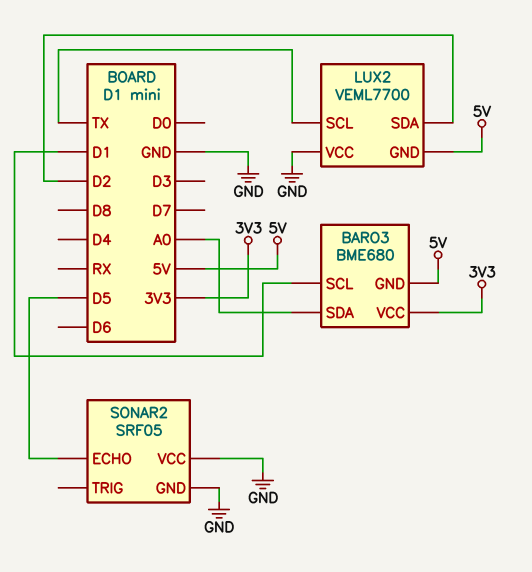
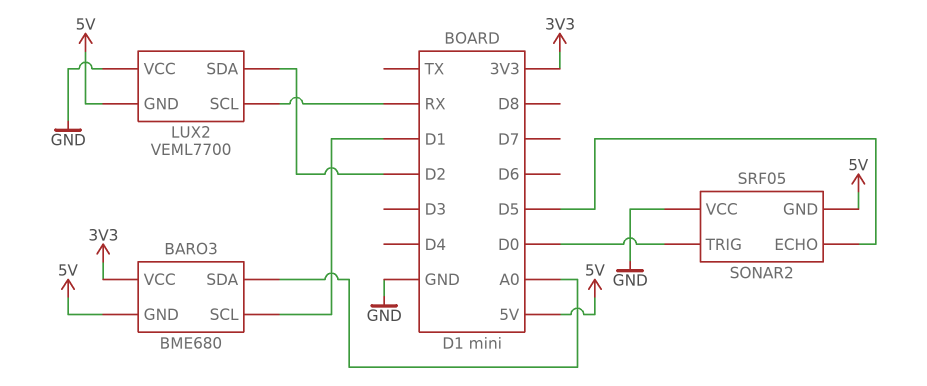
LUX2 pin SCL: TX -> RX
SONAR2 pin GND: GND -> 5V
SONAR2 pin TRIG: none -> D0

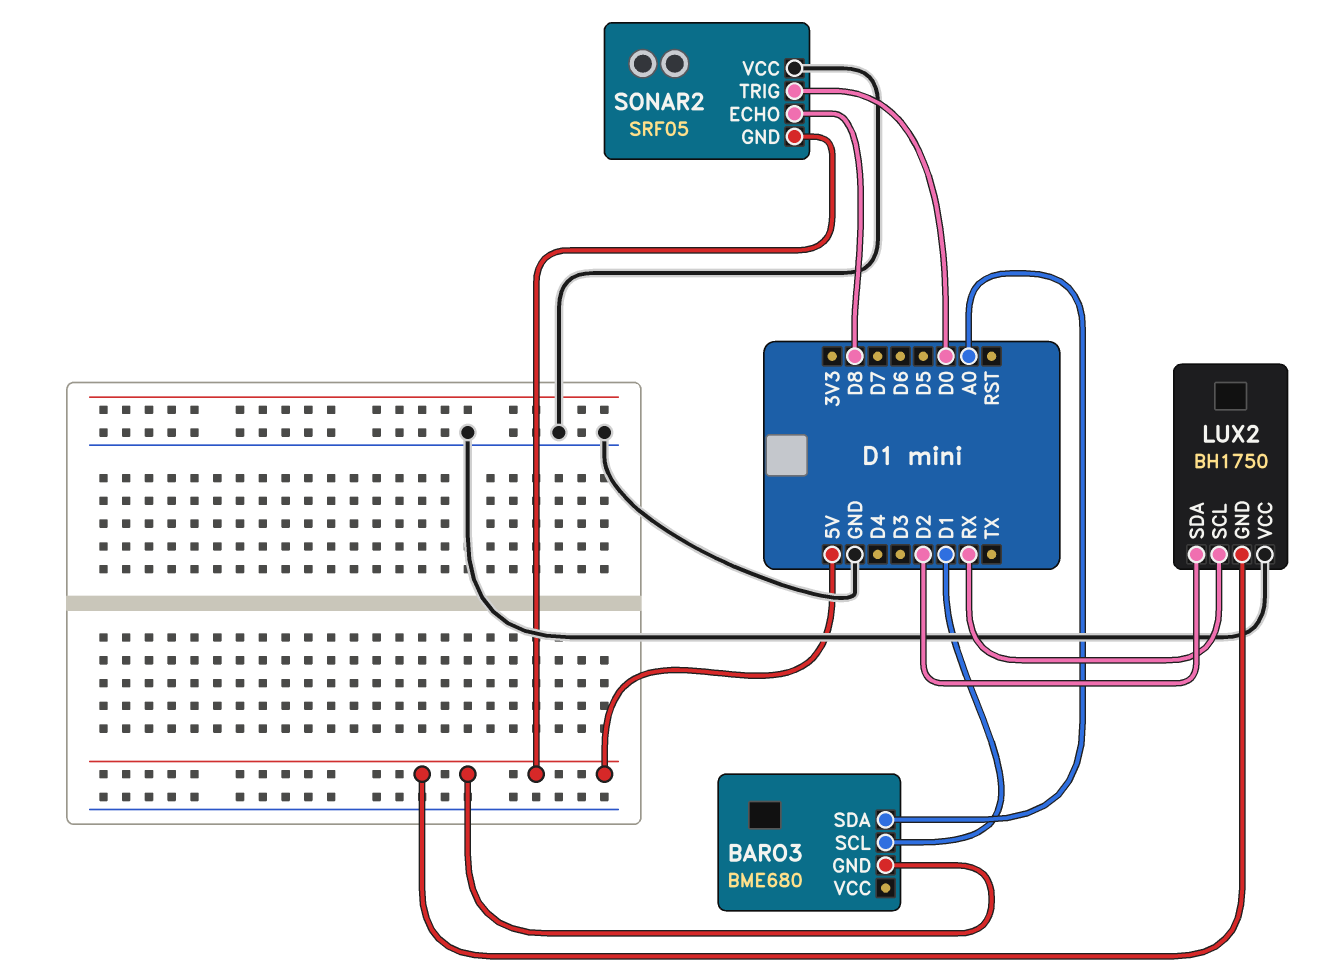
BARO3 pin VCC: 3V3 -> none
LUX2: VEML7700 -> BH1750
SONAR2 pin ECHO: D5 -> D8

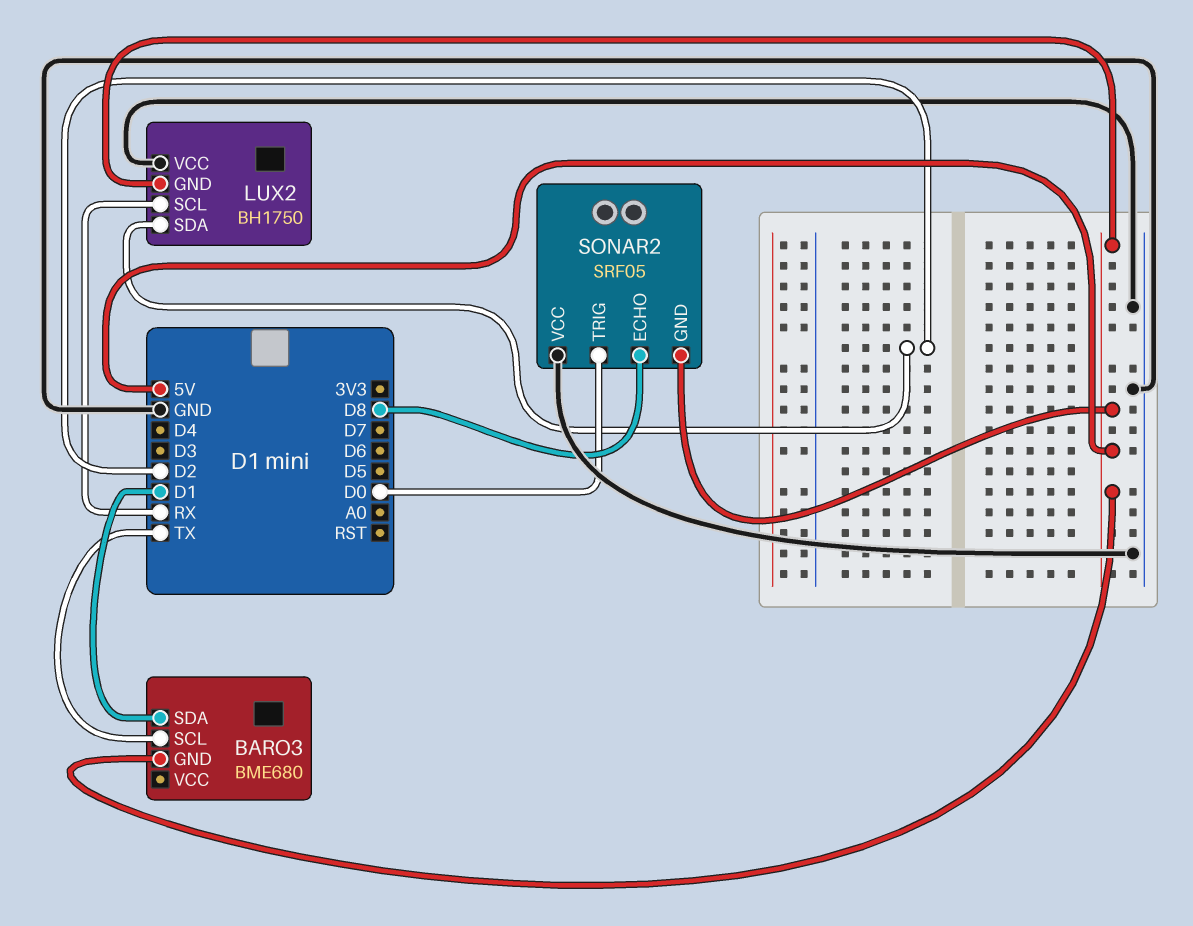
BARO3 pin SCL: D1 -> TX
BARO3 pin SDA: A0 -> D1

